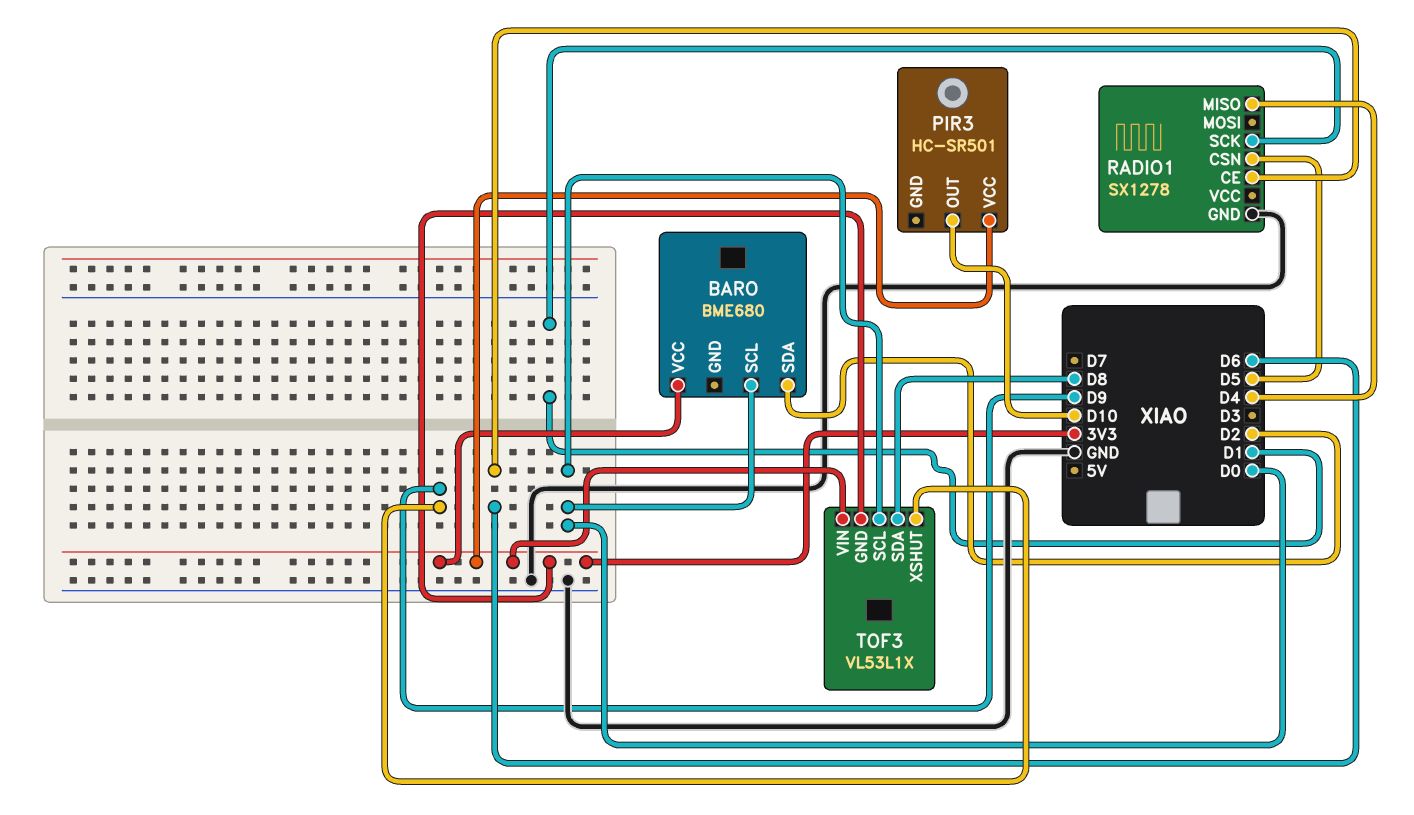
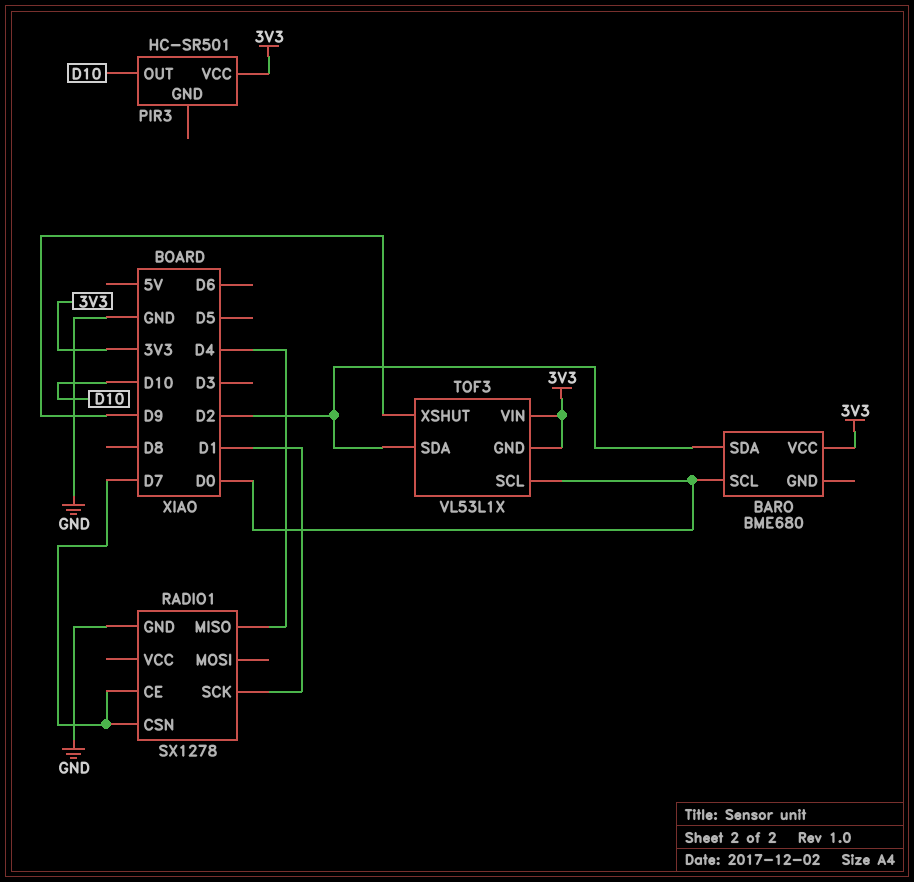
RADIO1 pin CE: D6 -> D7
RADIO1 pin CSN: D5 -> D7
TOF3 pin SDA: D8 -> D2

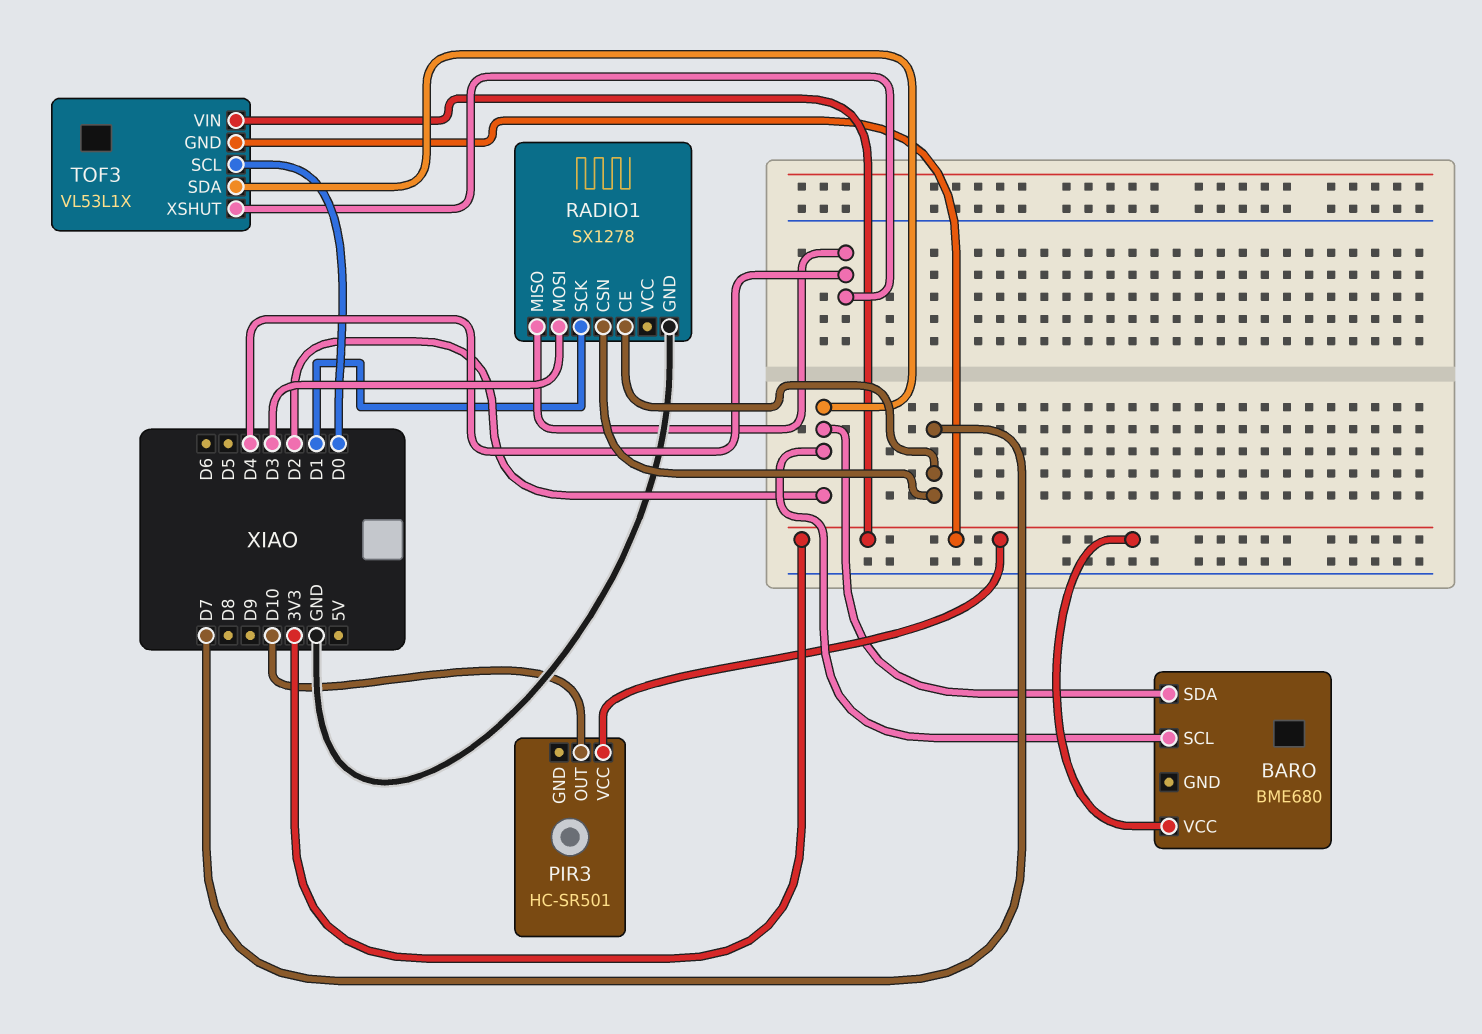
BARO pin SCL: D0 -> D2
RADIO1 pin MOSI: none -> D3
TOF3 pin XSHUT: D9 -> D4

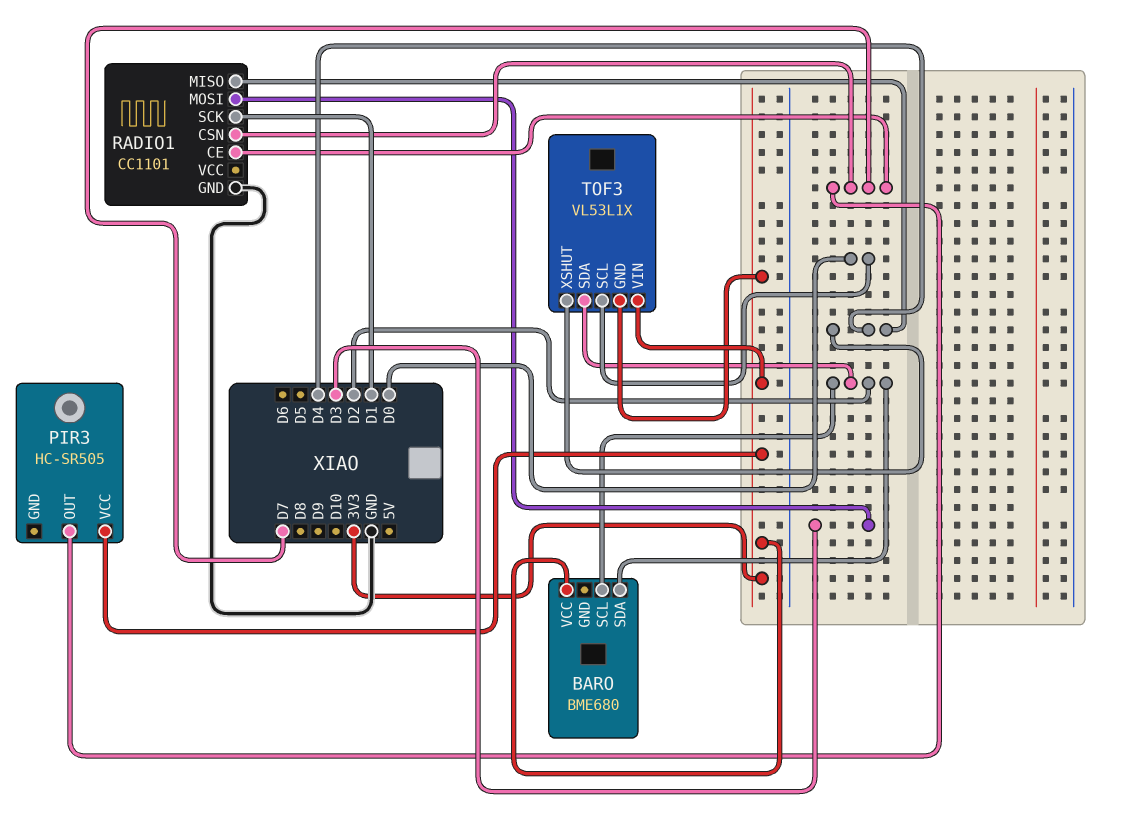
PIR3: HC-SR501 -> HC-SR505
PIR3 pin OUT: D10 -> D7
RADIO1: SX1278 -> CC1101

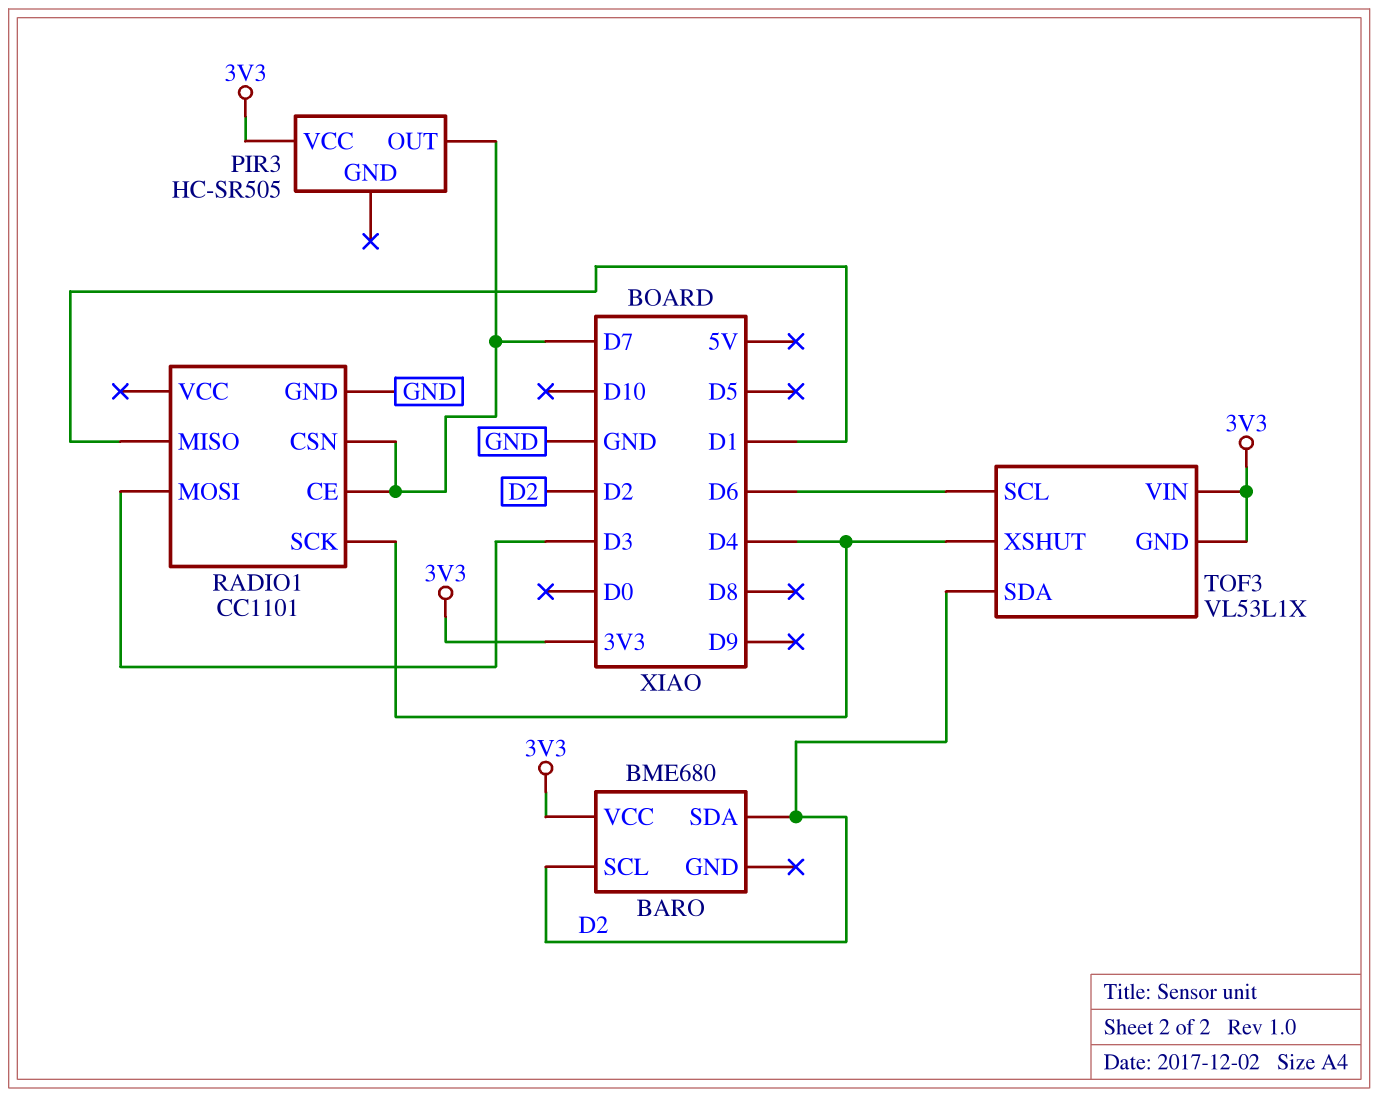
RADIO1 pin MISO: D4 -> D1
RADIO1 pin SCK: D1 -> D4
TOF3 pin SCL: D0 -> D6

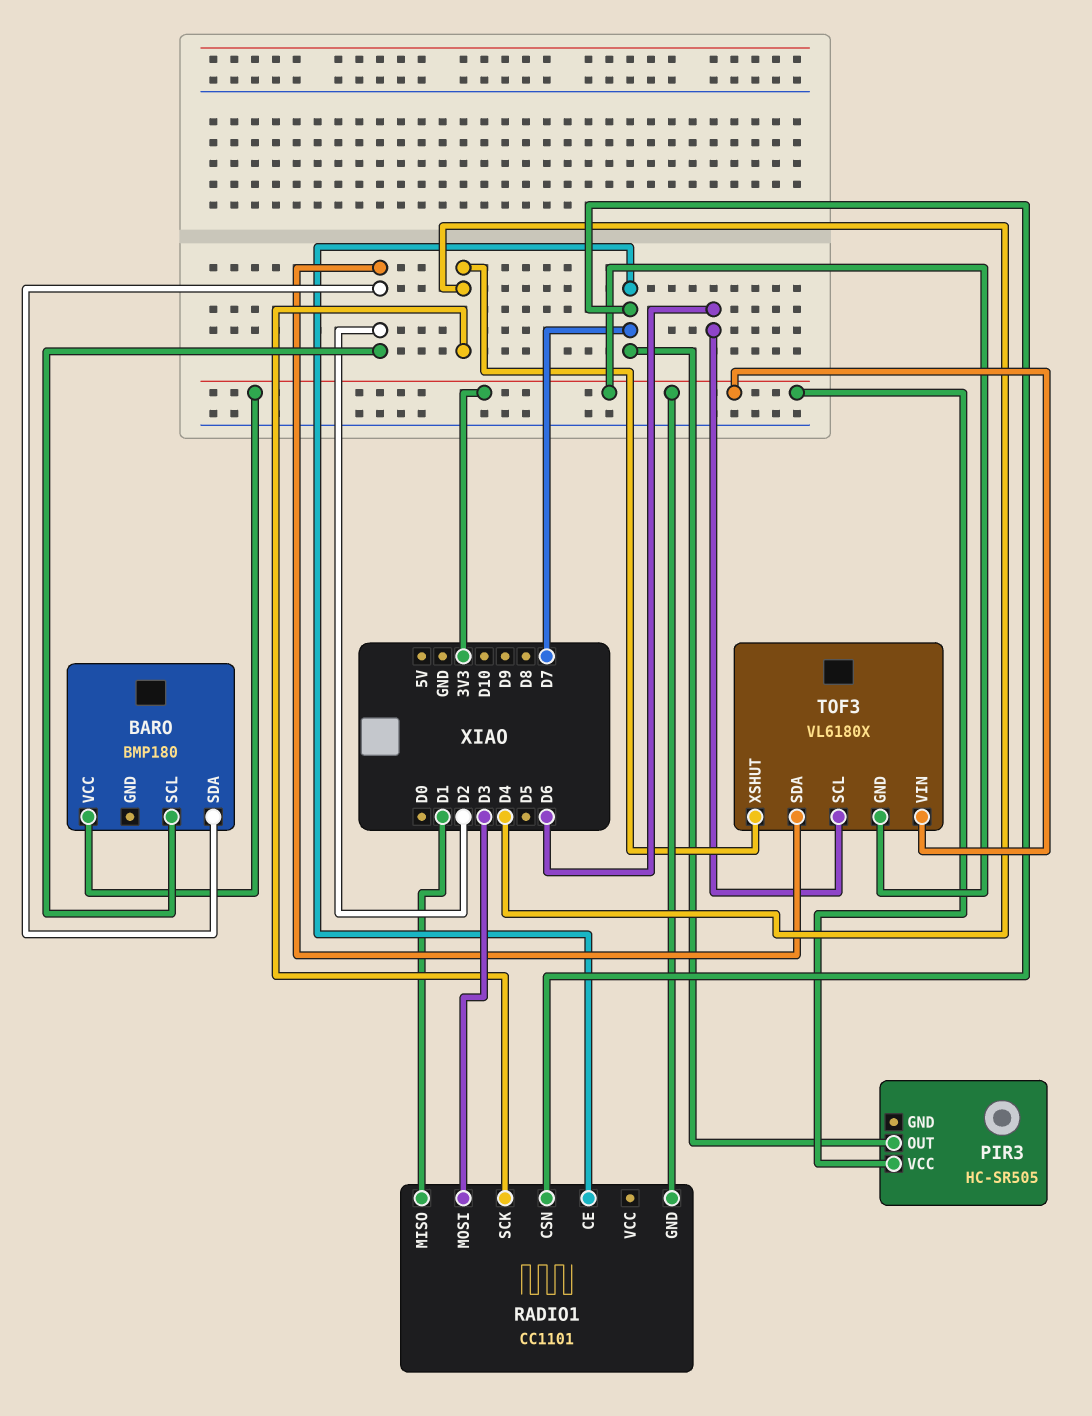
BARO: BME680 -> BMP180
RADIO1 pin GND: GND -> 3V3
TOF3: VL53L1X -> VL6180X

